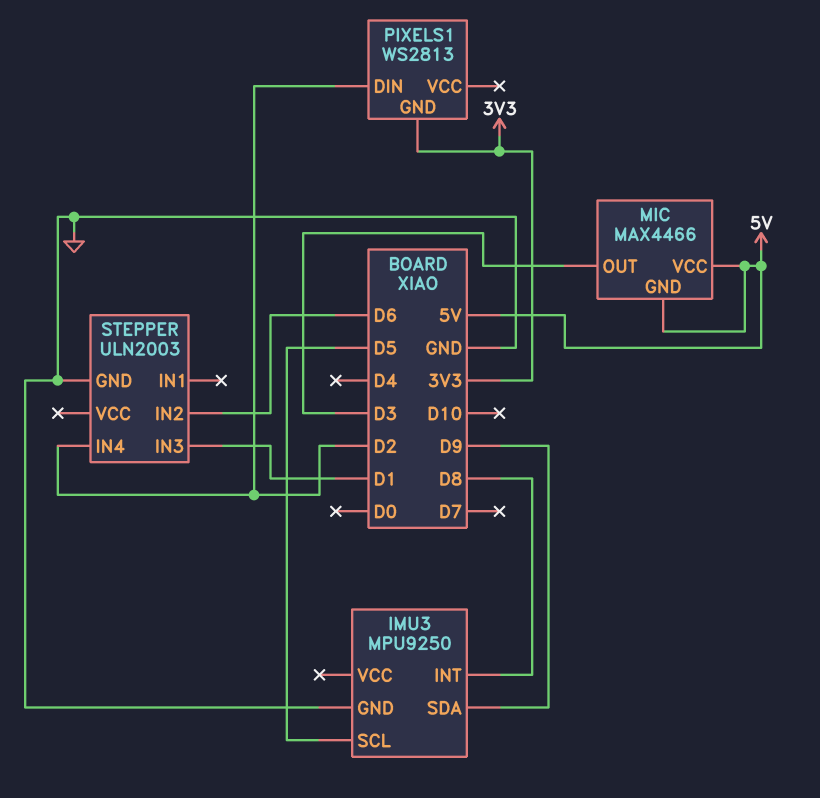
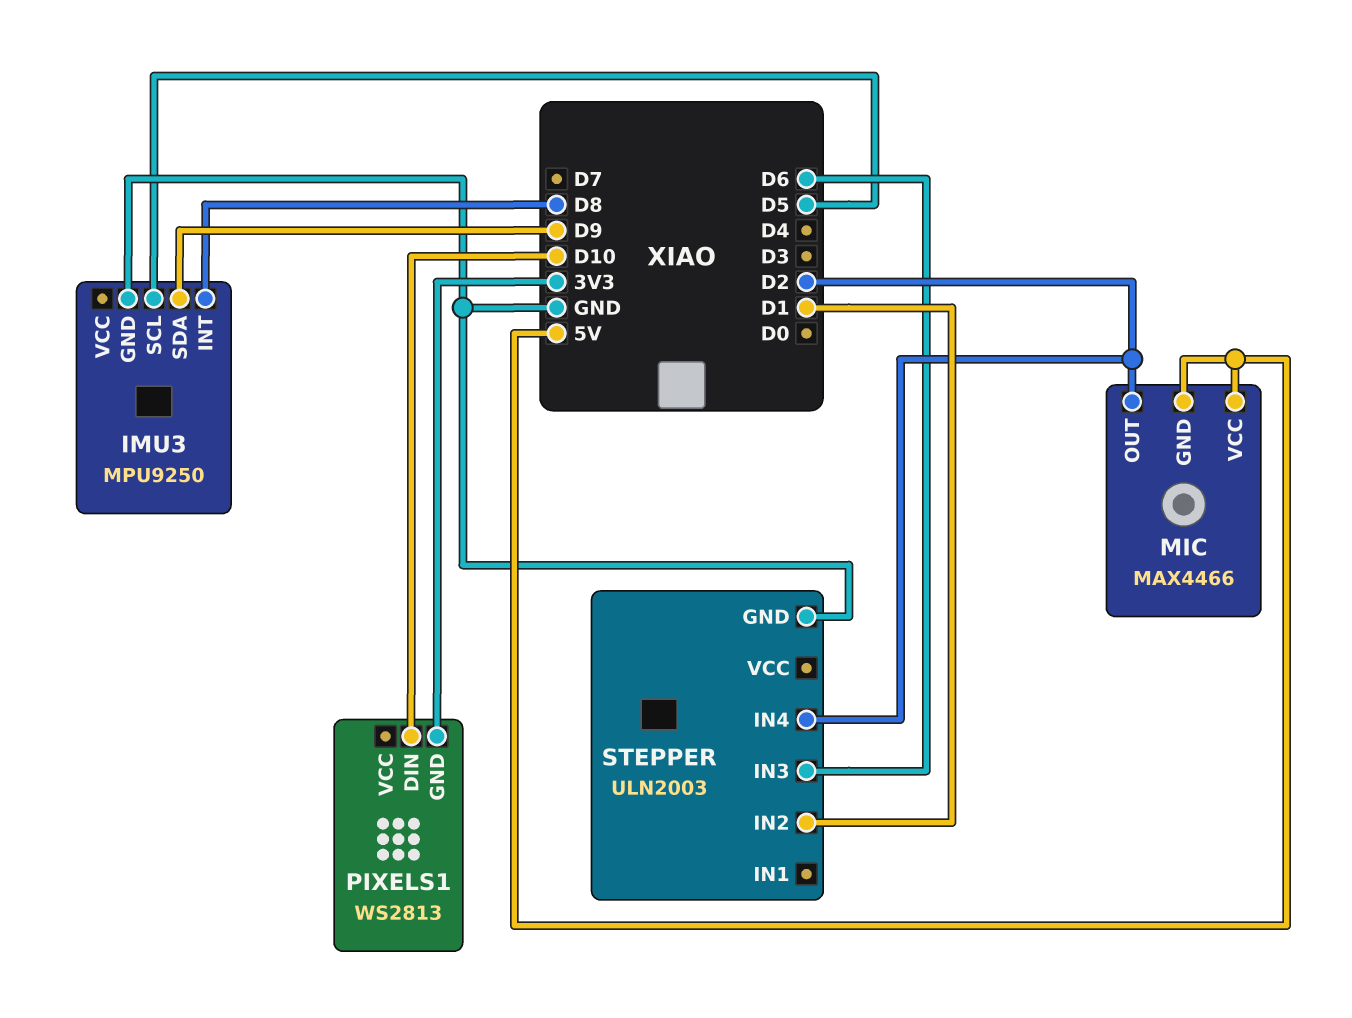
MIC pin OUT: D3 -> D2
PIXELS1 pin DIN: D2 -> D10
STEPPER pin IN2: D6 -> D1
STEPPER pin IN3: D1 -> D6

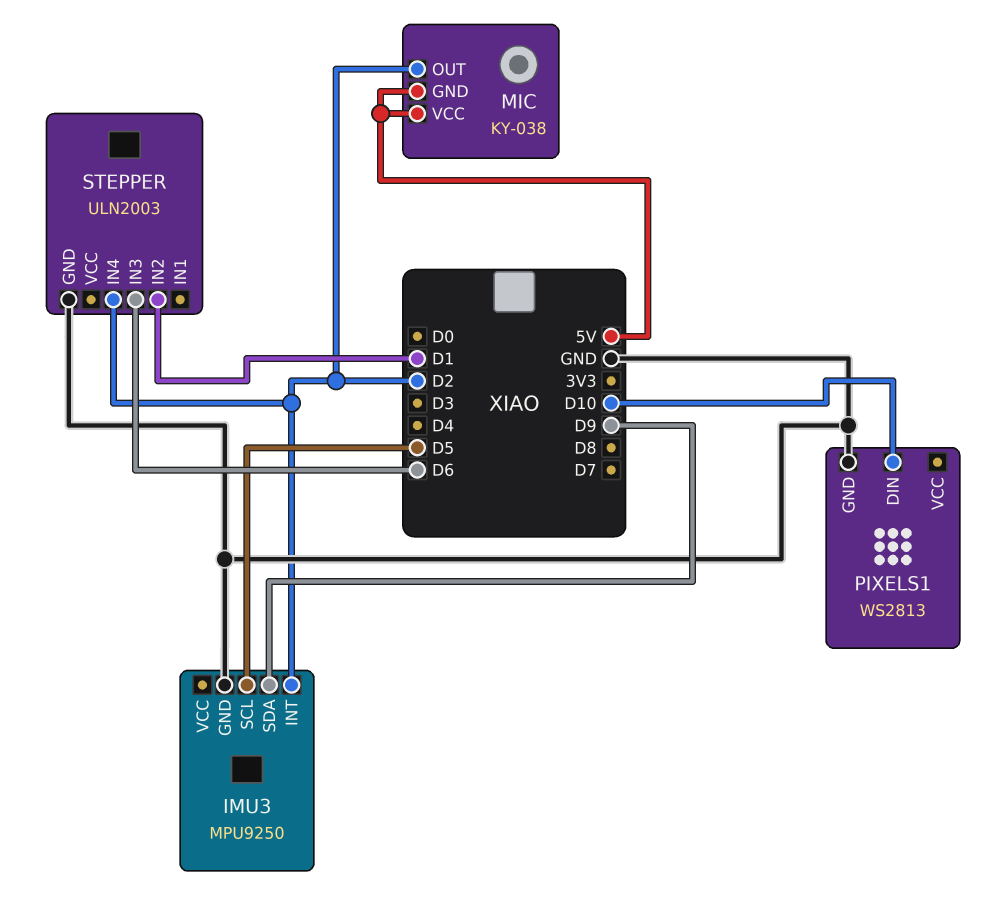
IMU3 pin INT: D8 -> D2
MIC: MAX4466 -> KY-038
PIXELS1 pin GND: 3V3 -> GND

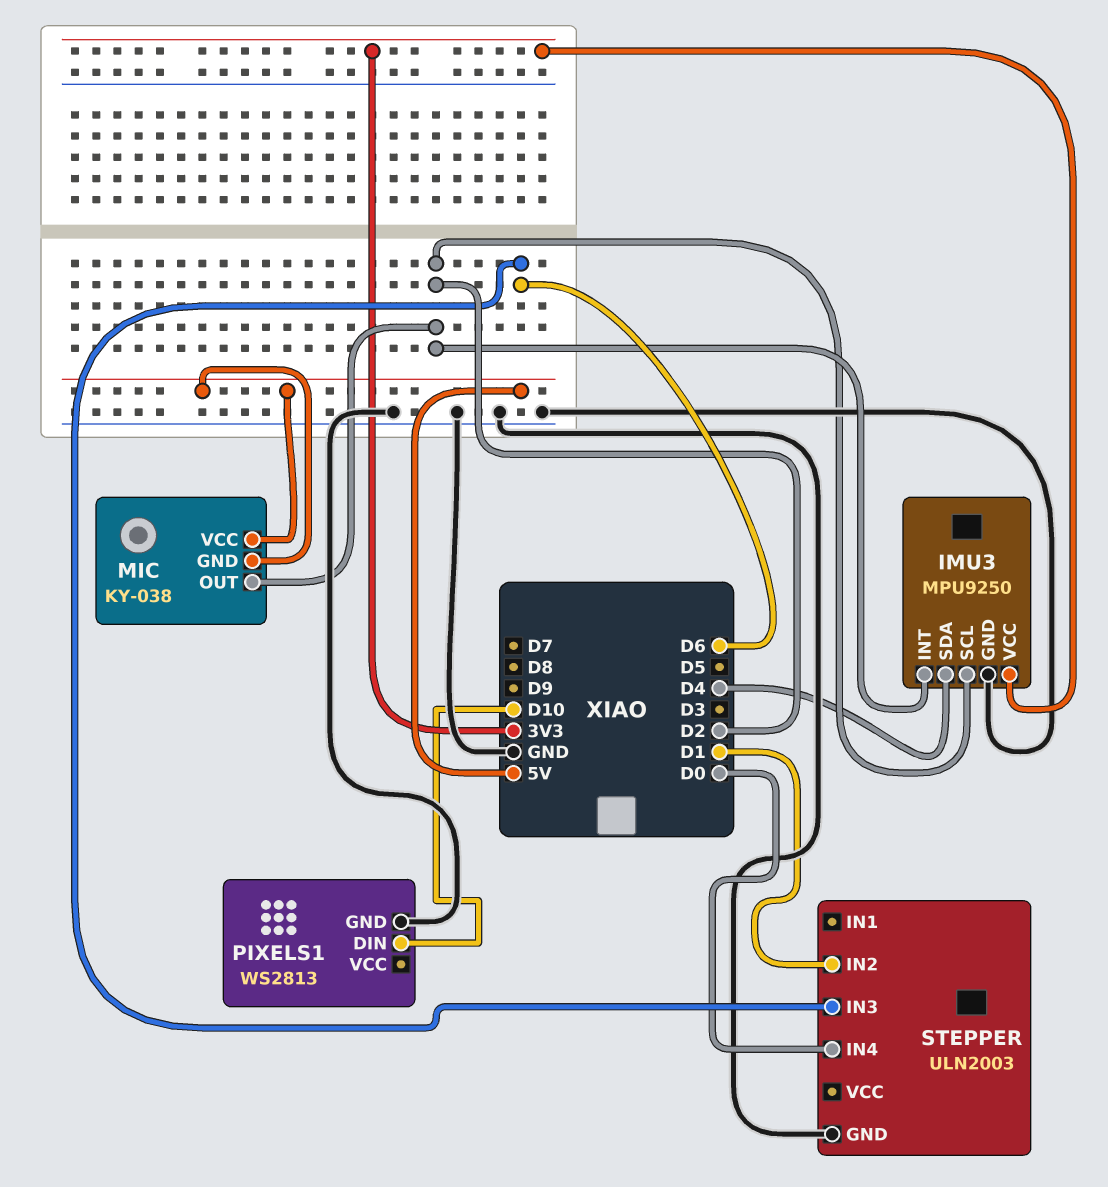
IMU3 pin SCL: D5 -> D2
IMU3 pin SDA: D9 -> D4
IMU3 pin VCC: none -> 3V3
STEPPER pin IN4: D2 -> D0

